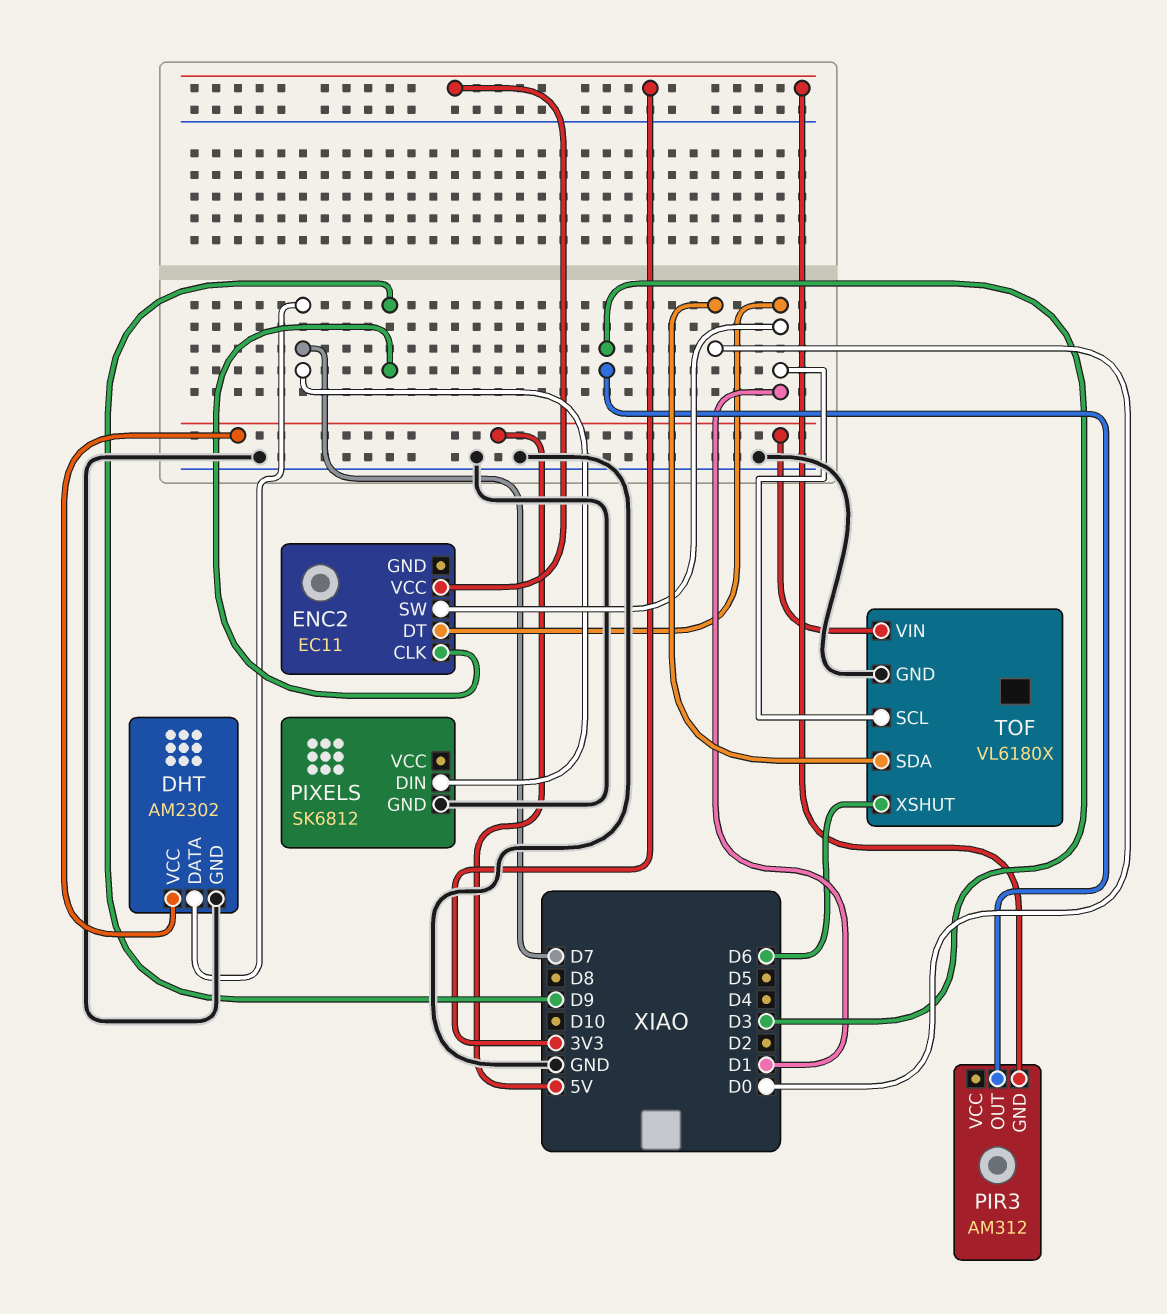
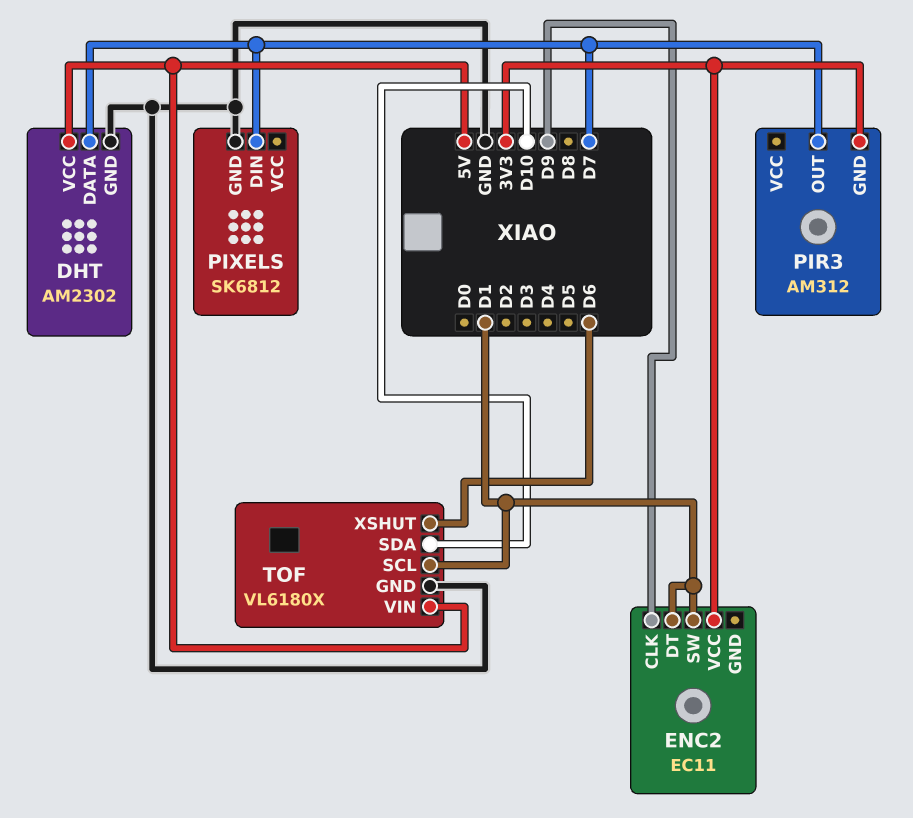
PIR3 pin OUT: D3 -> D7
TOF pin SDA: D0 -> D10

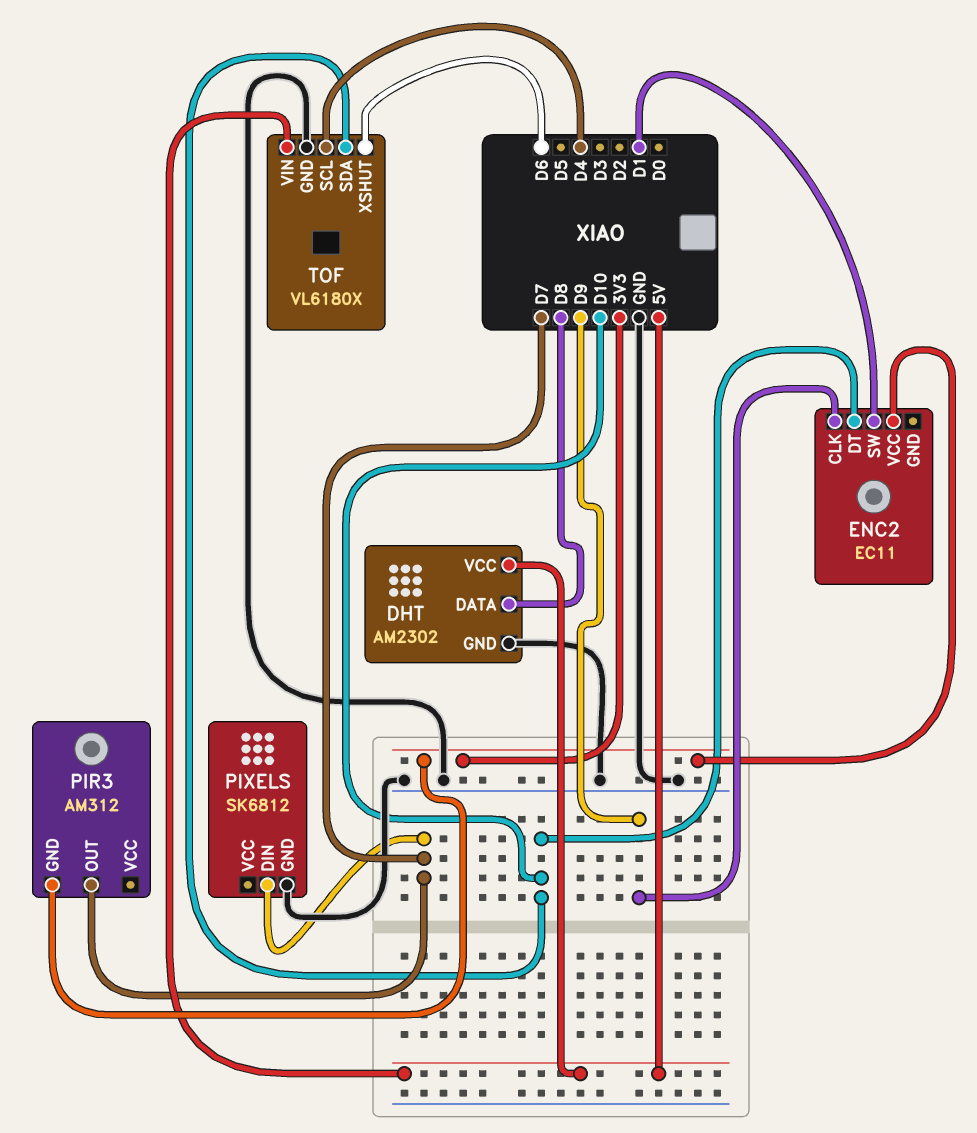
DHT pin DATA: D7 -> D8
ENC2 pin DT: D1 -> D10
TOF pin SCL: D1 -> D4

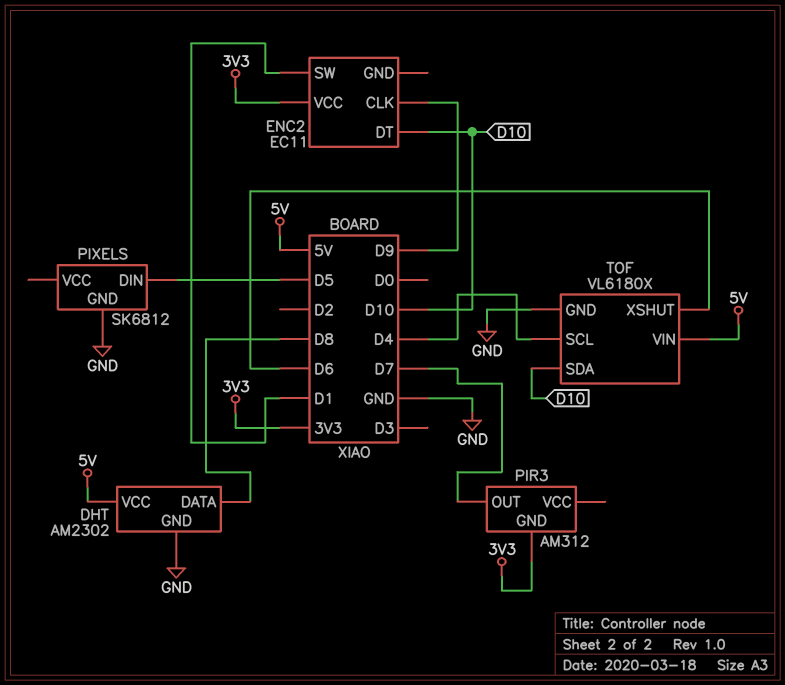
PIXELS pin DIN: D7 -> D5

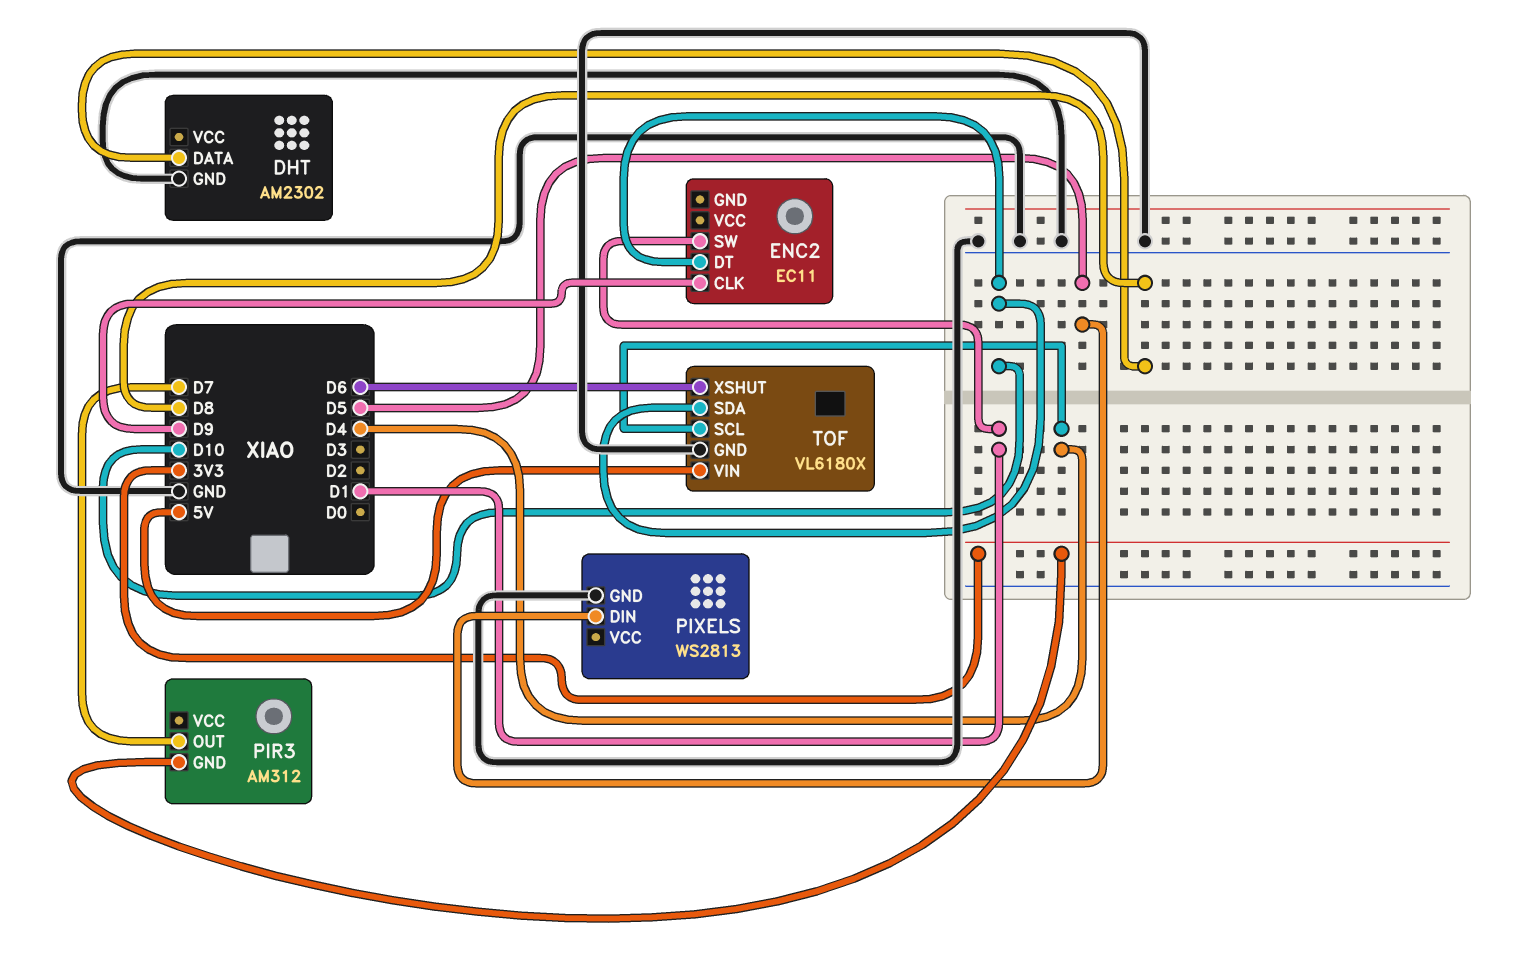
DHT pin VCC: 5V -> none
ENC2 pin VCC: 3V3 -> none
PIXELS: SK6812 -> WS2813

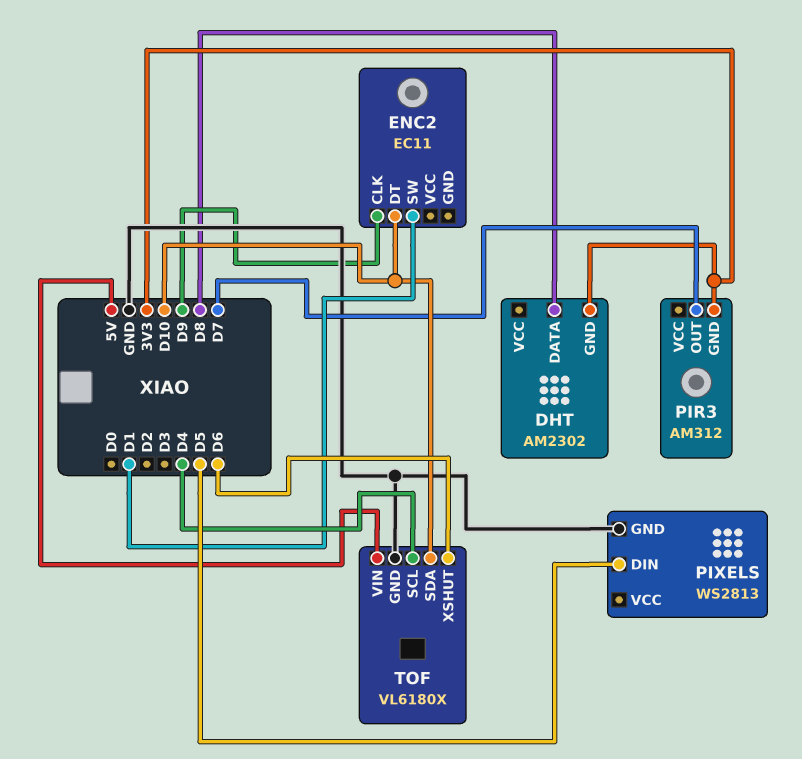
DHT pin GND: GND -> 3V3

